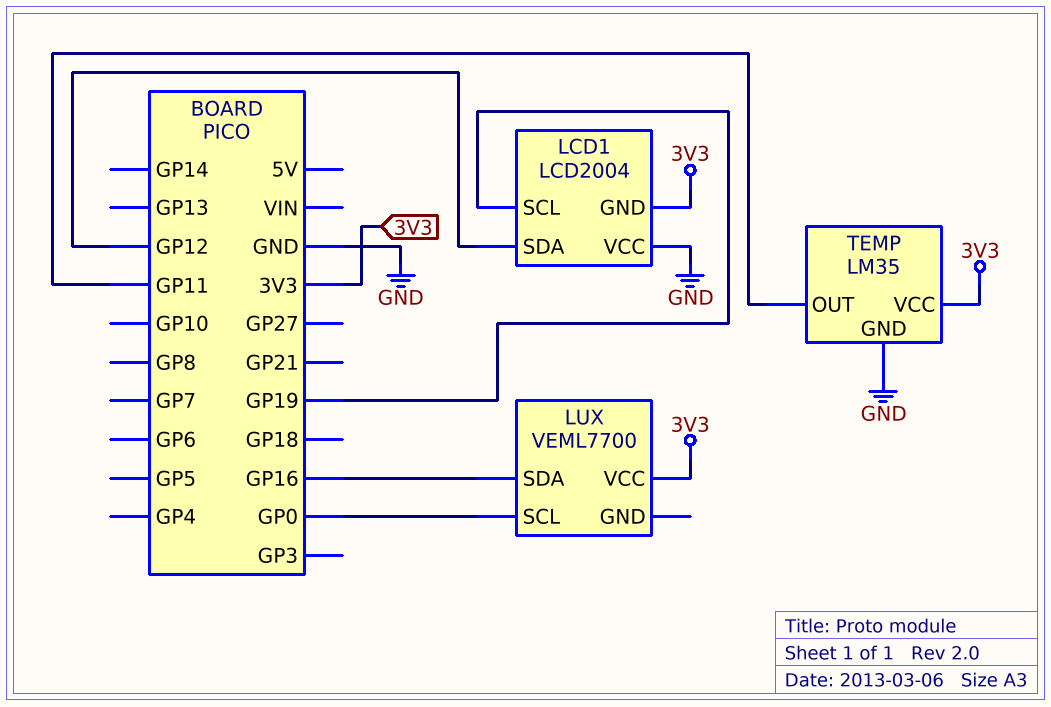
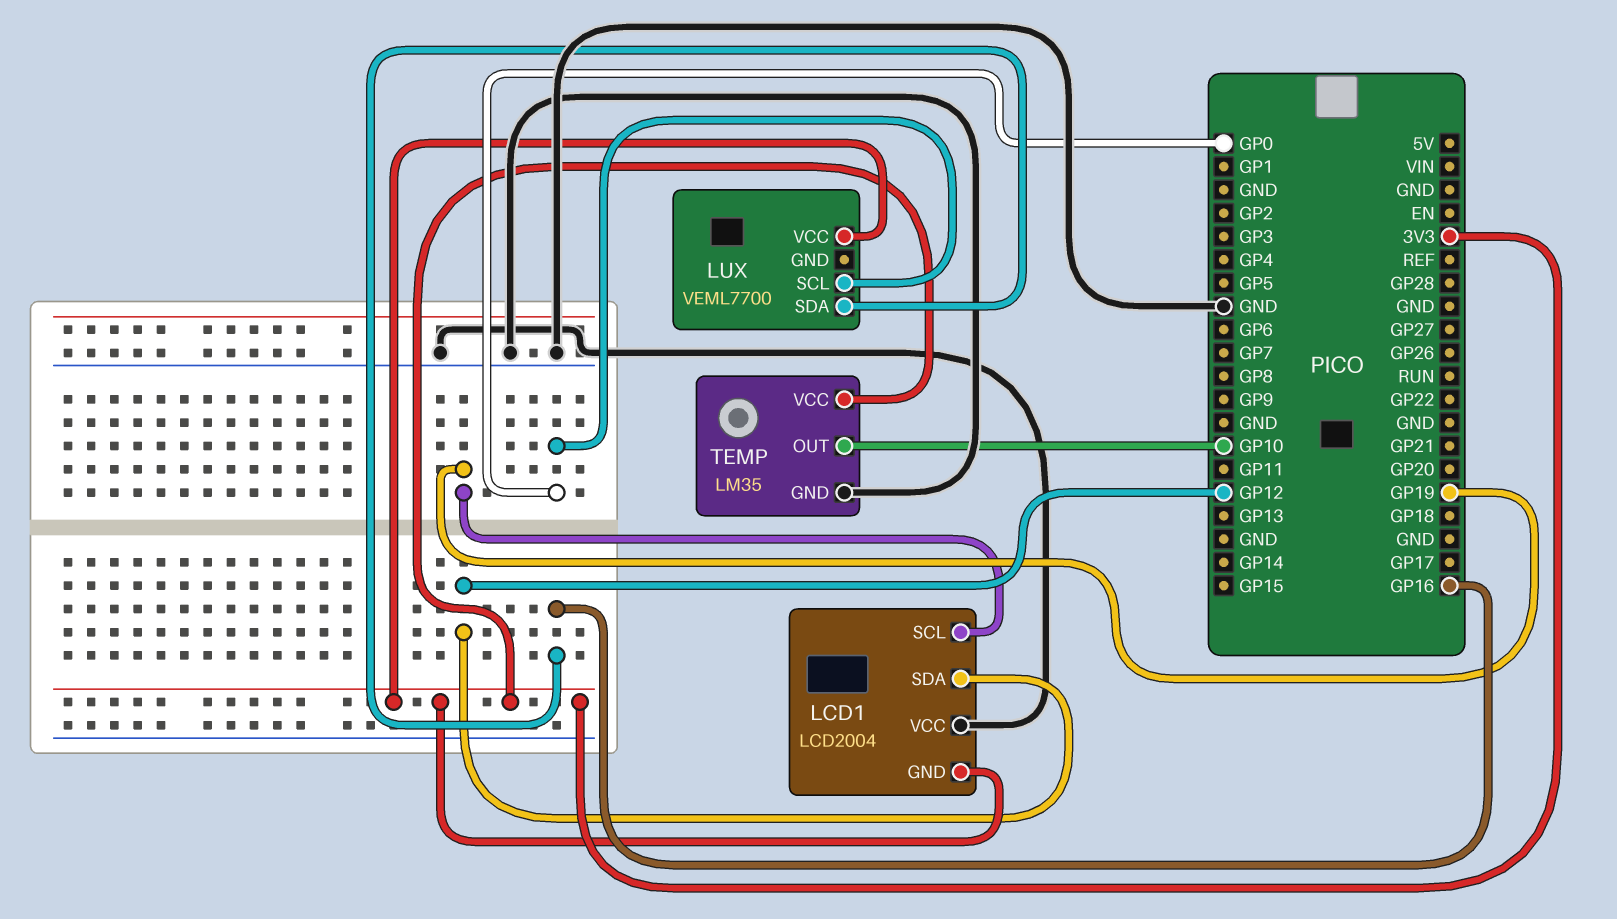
TEMP pin OUT: GP11 -> GP10

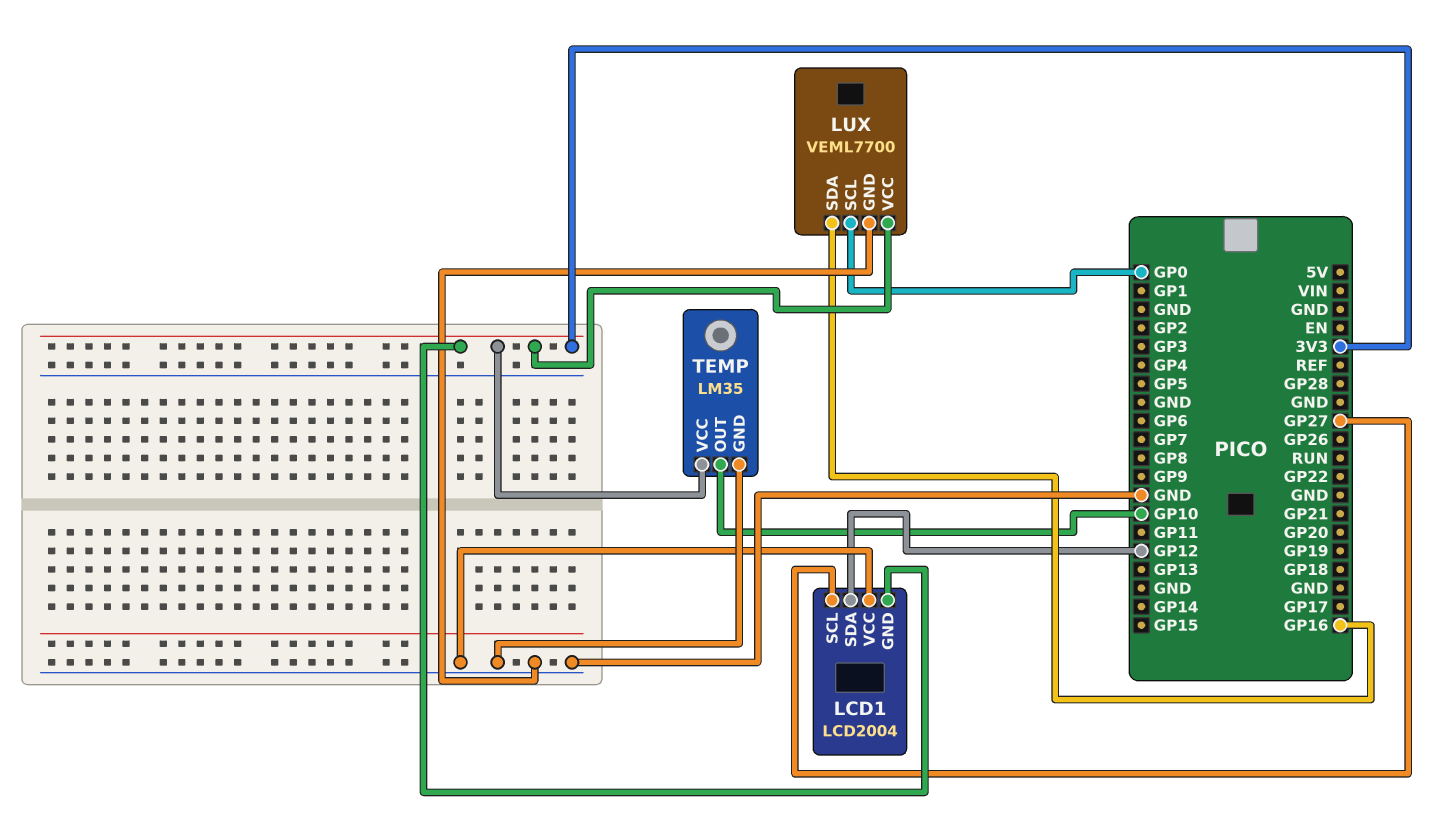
LCD1 pin SCL: GP19 -> GP27
LUX pin GND: none -> GND

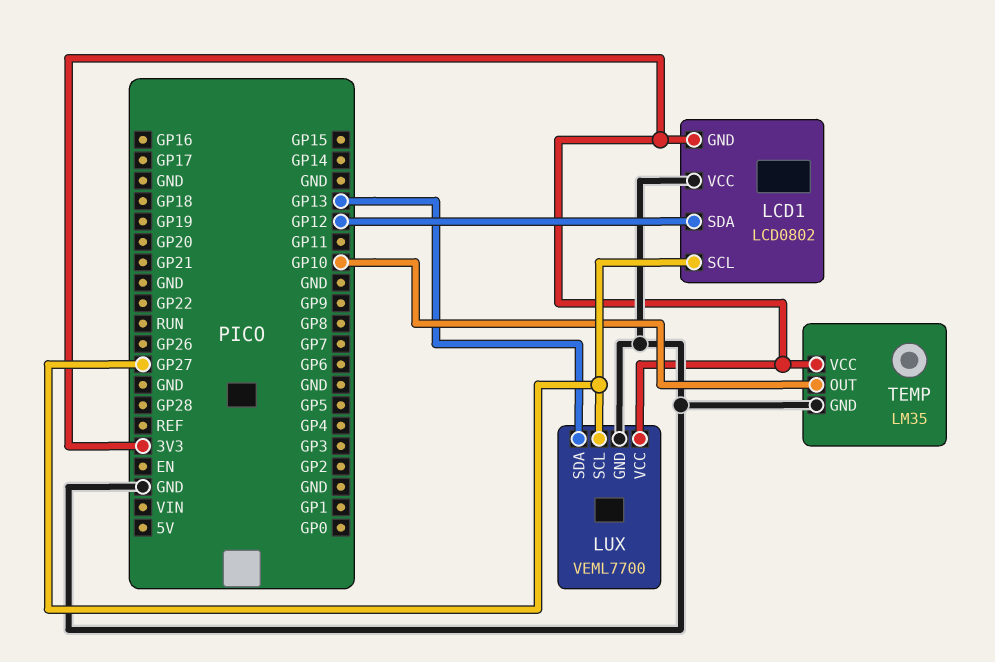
LCD1: LCD2004 -> LCD0802
LUX pin SCL: GP0 -> GP27
LUX pin SDA: GP16 -> GP13

